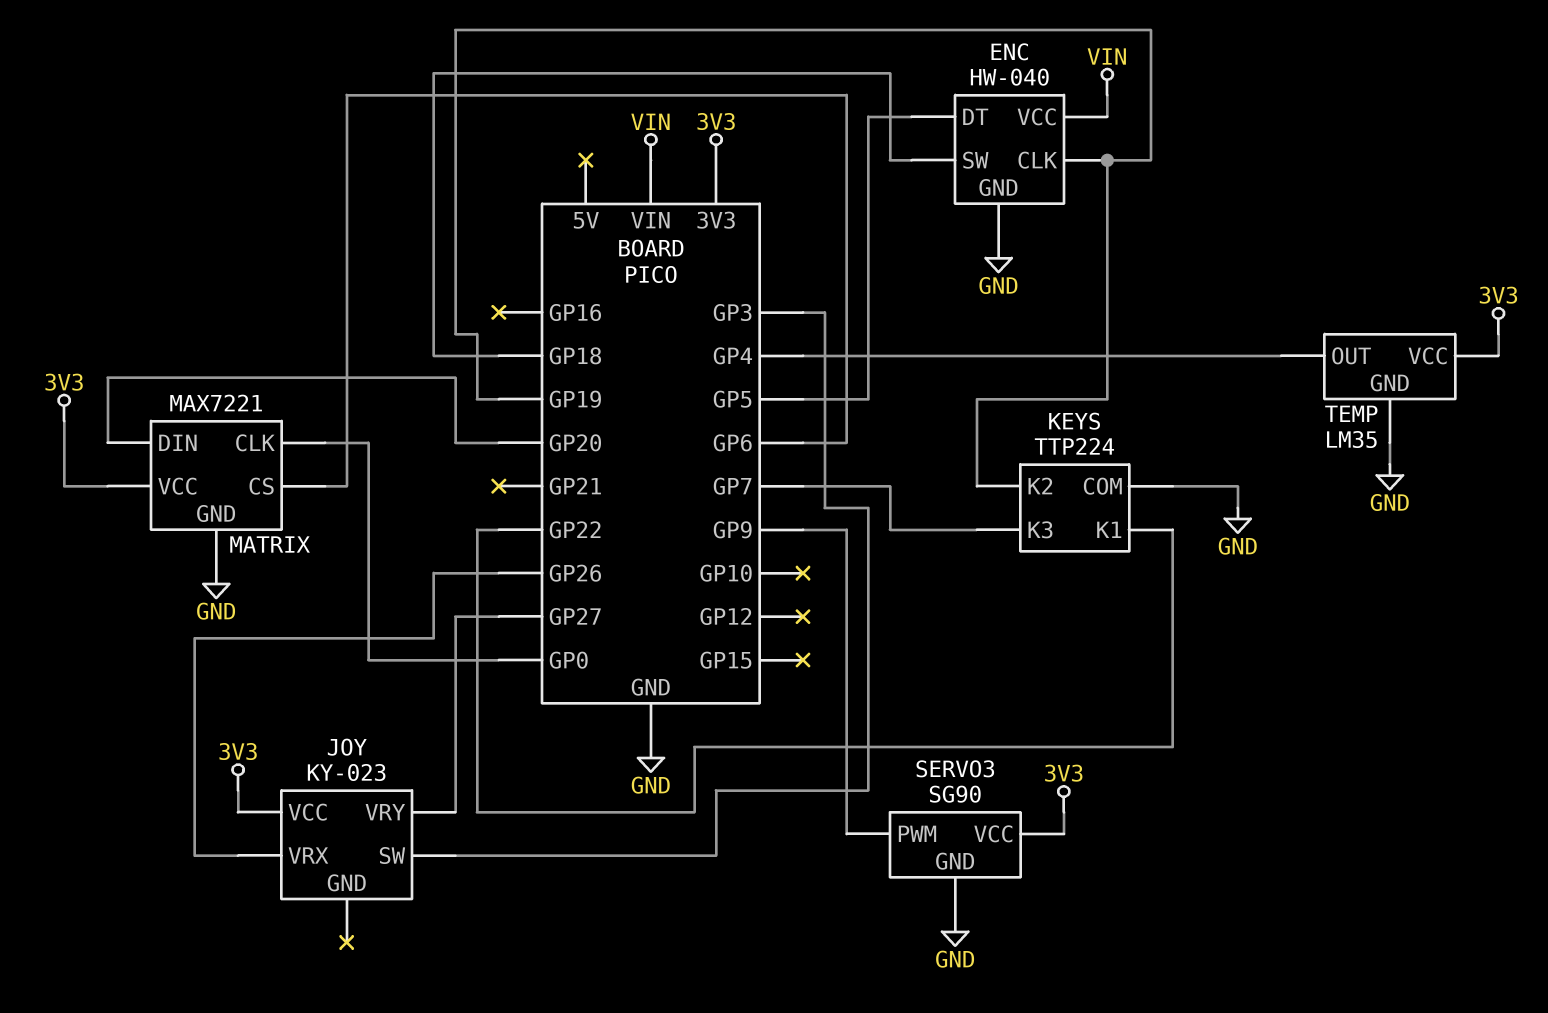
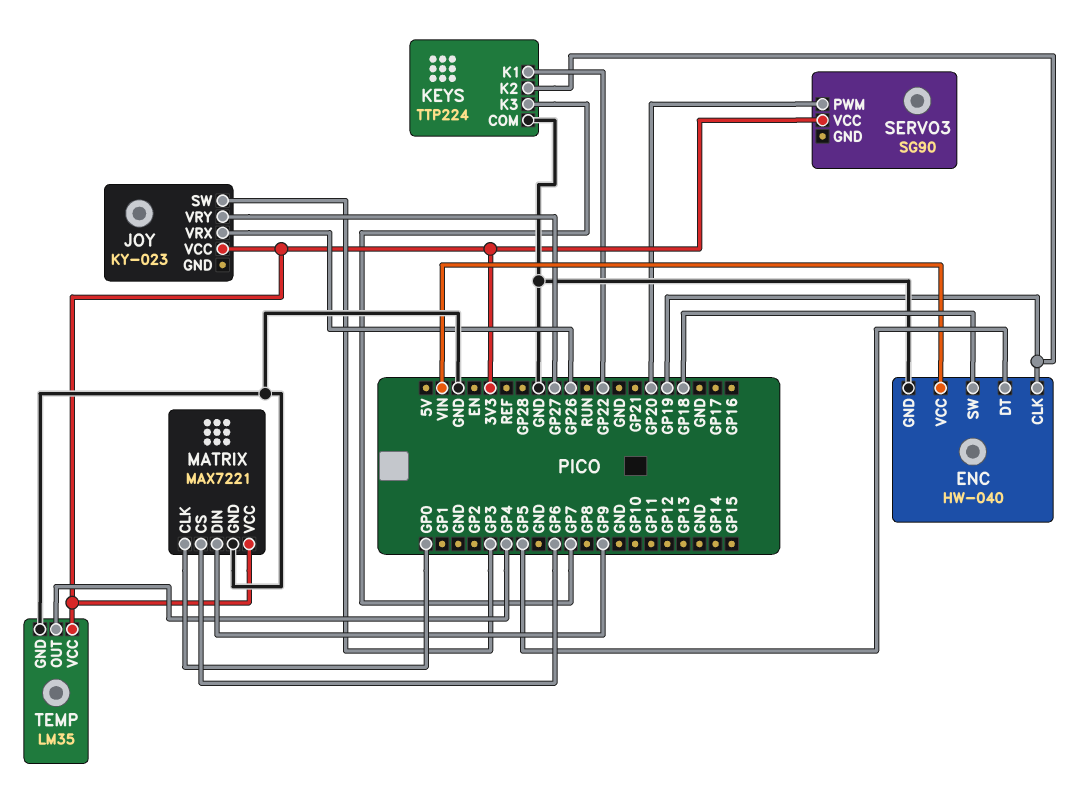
MATRIX pin DIN: GP20 -> GP9
SERVO3 pin GND: GND -> none
SERVO3 pin PWM: GP9 -> GP20

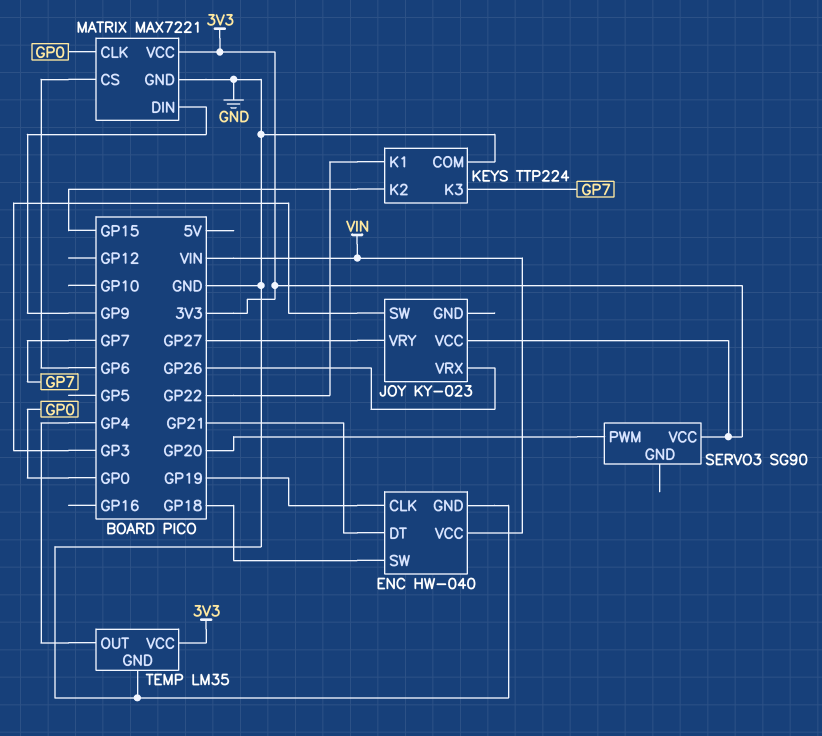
ENC pin DT: GP5 -> GP21
KEYS pin K2: GP19 -> GP15

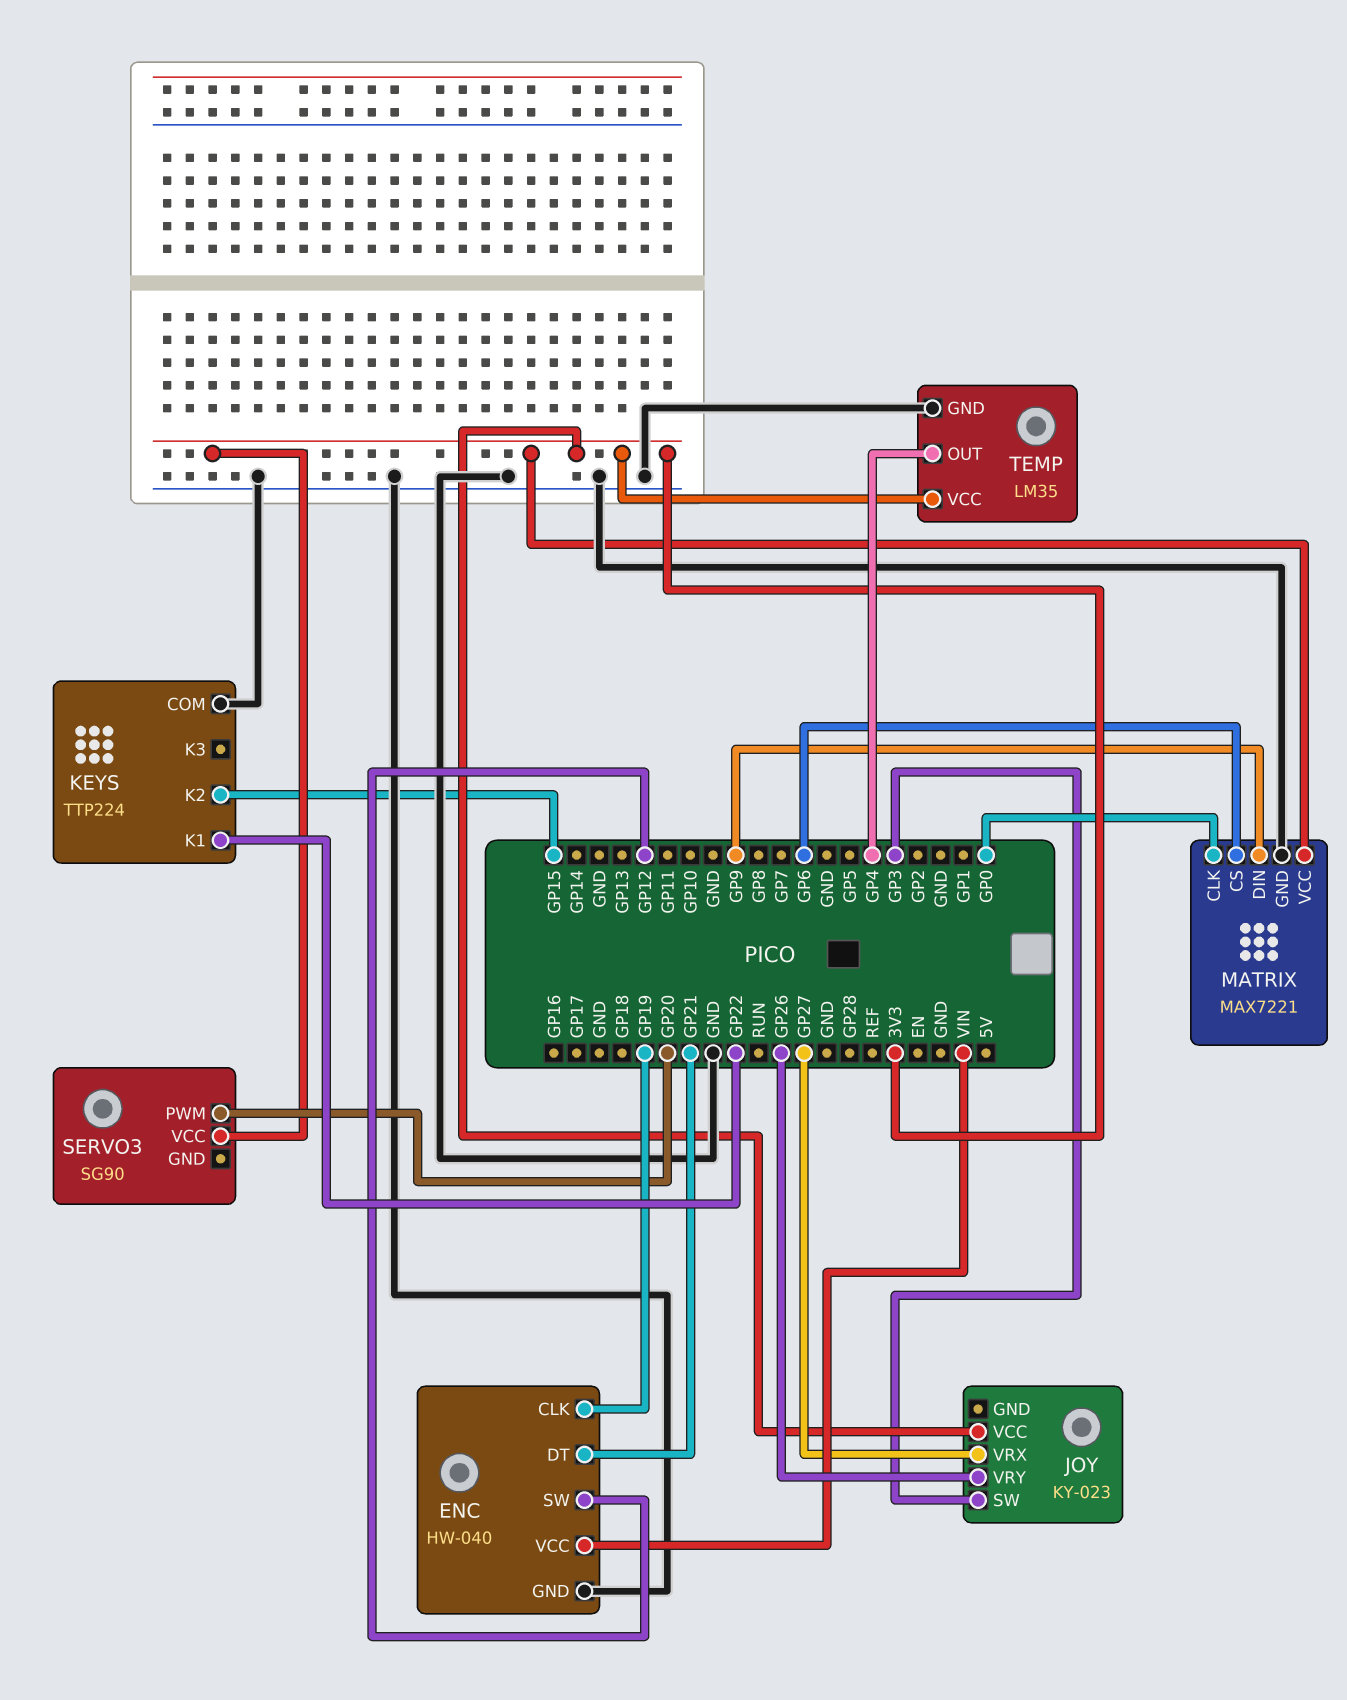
ENC pin SW: GP18 -> GP12
JOY pin VRX: GP26 -> GP27
JOY pin VRY: GP27 -> GP26
KEYS pin K3: GP7 -> none

